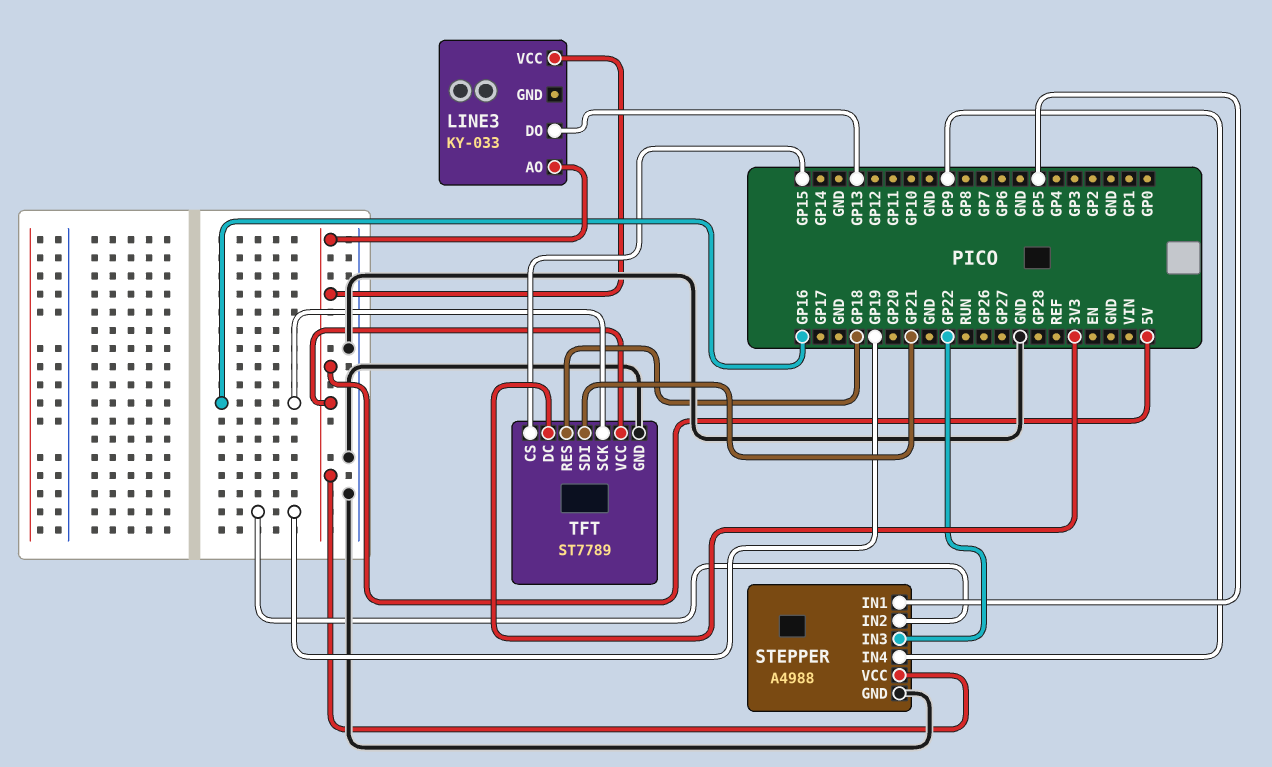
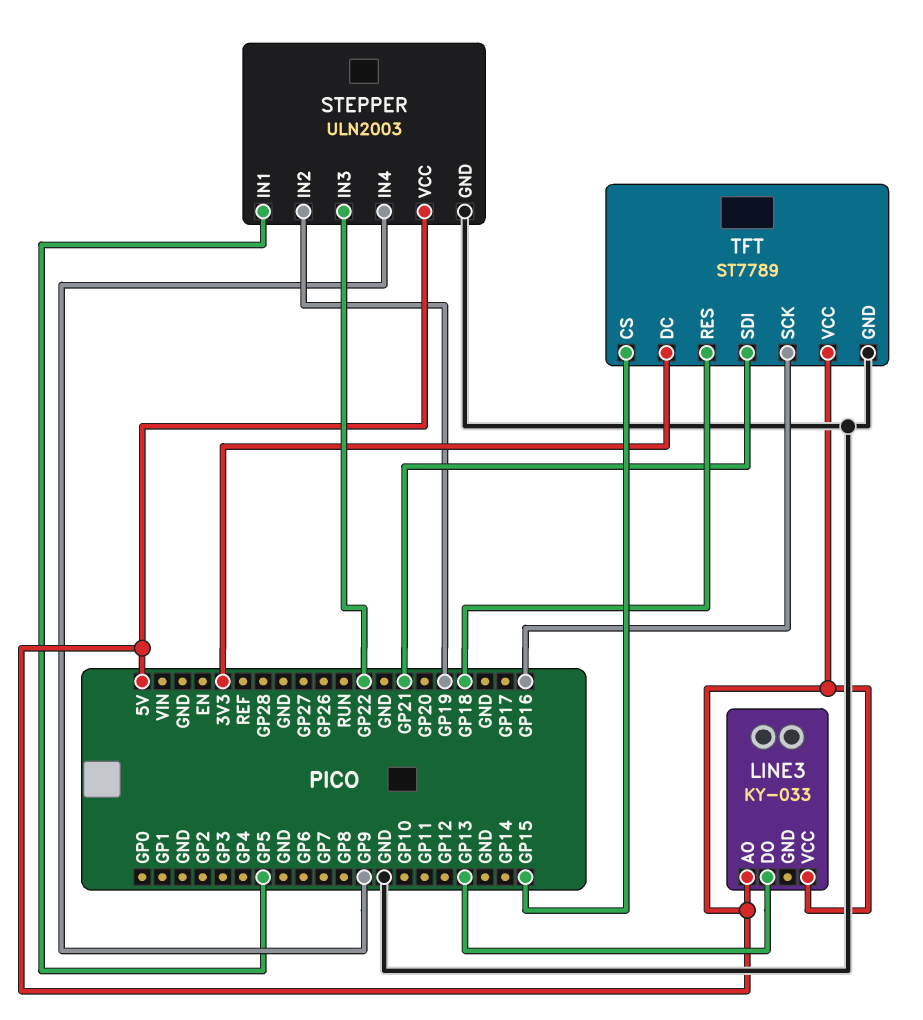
STEPPER: A4988 -> ULN2003

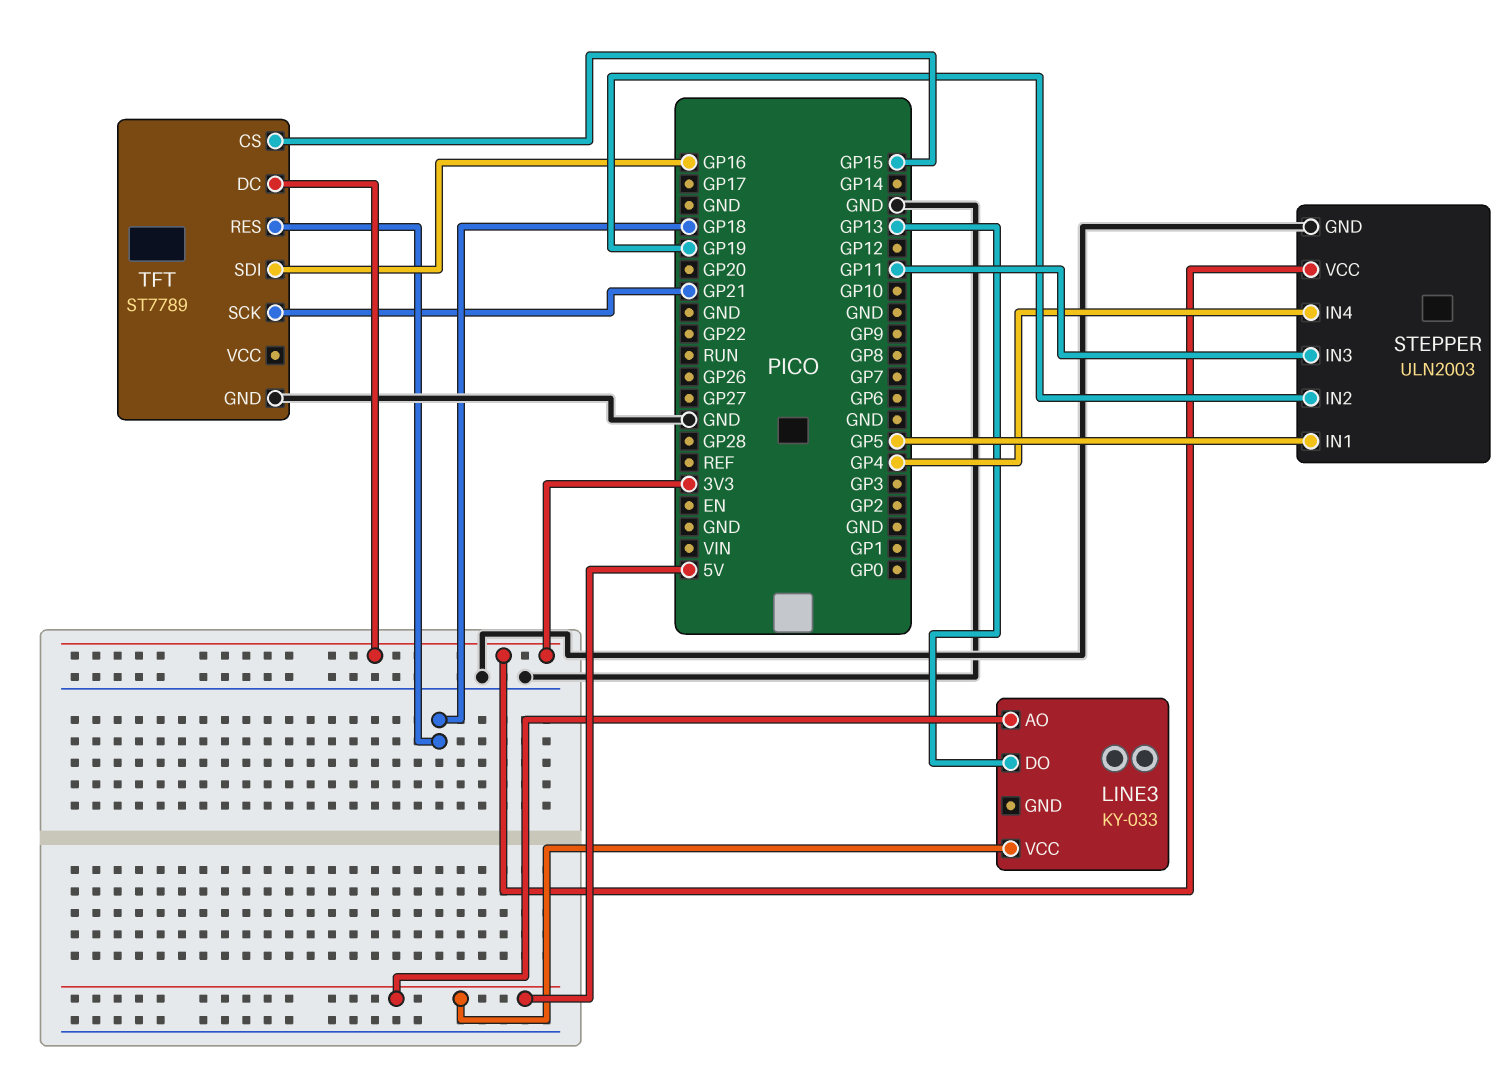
STEPPER pin IN3: GP22 -> GP11
STEPPER pin IN4: GP9 -> GP4
STEPPER pin VCC: 5V -> 3V3
TFT pin SCK: GP16 -> GP21
TFT pin SDI: GP21 -> GP16
TFT pin VCC: 5V -> none

